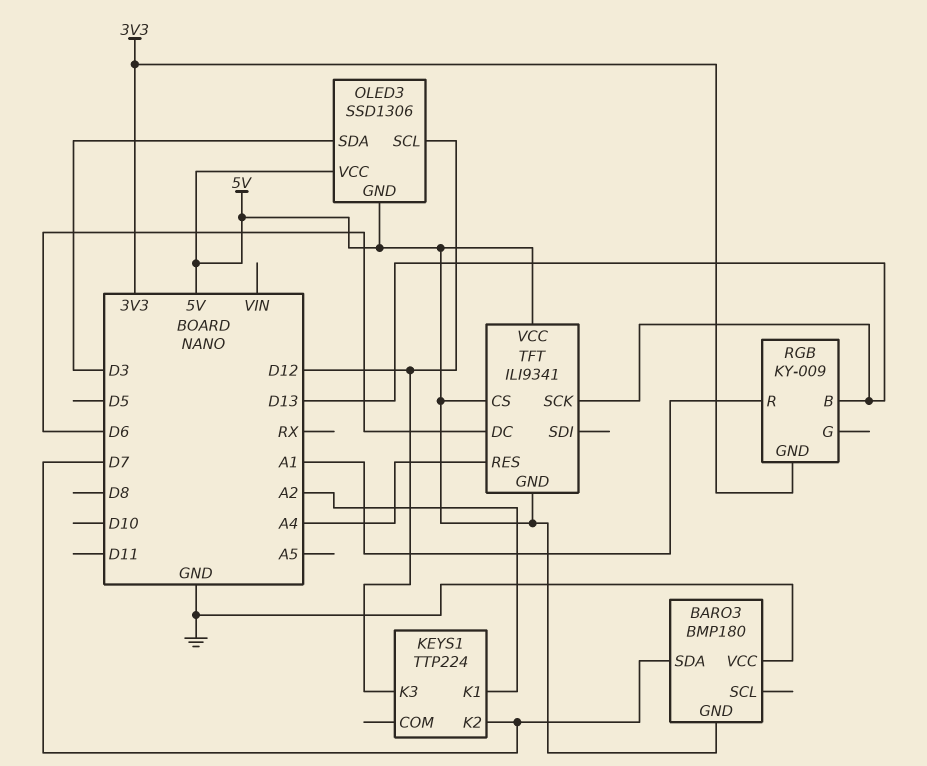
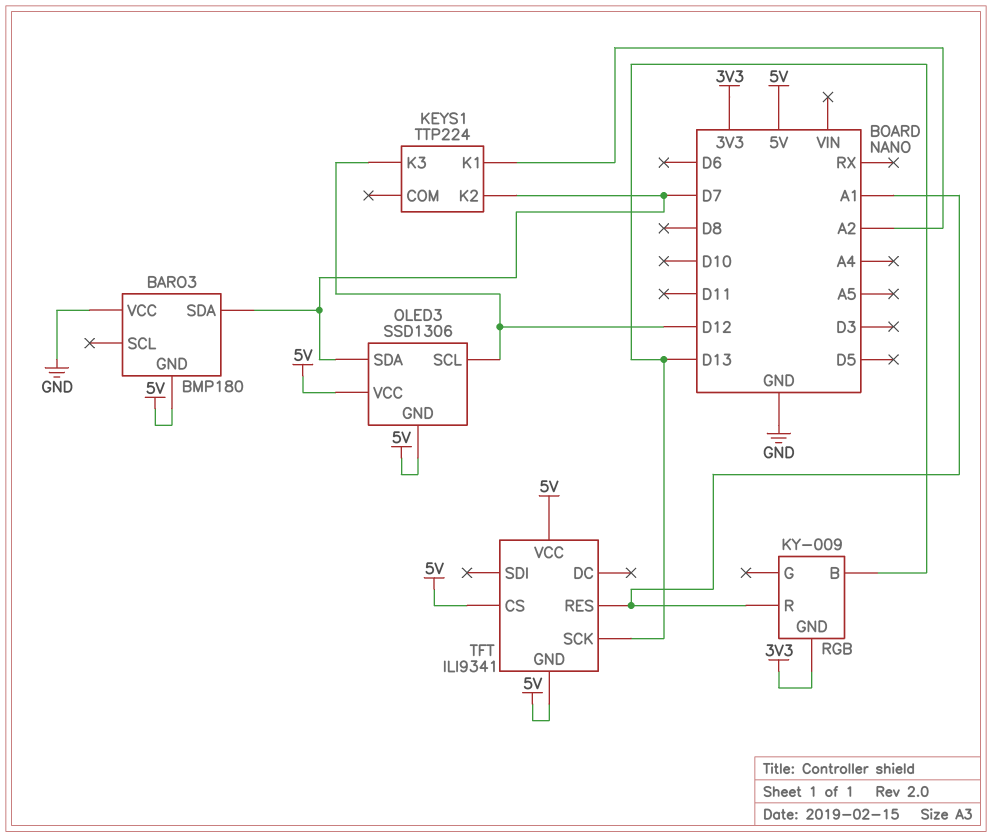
OLED3 pin SDA: D3 -> D7
TFT pin DC: D6 -> none
TFT pin RES: A4 -> A1

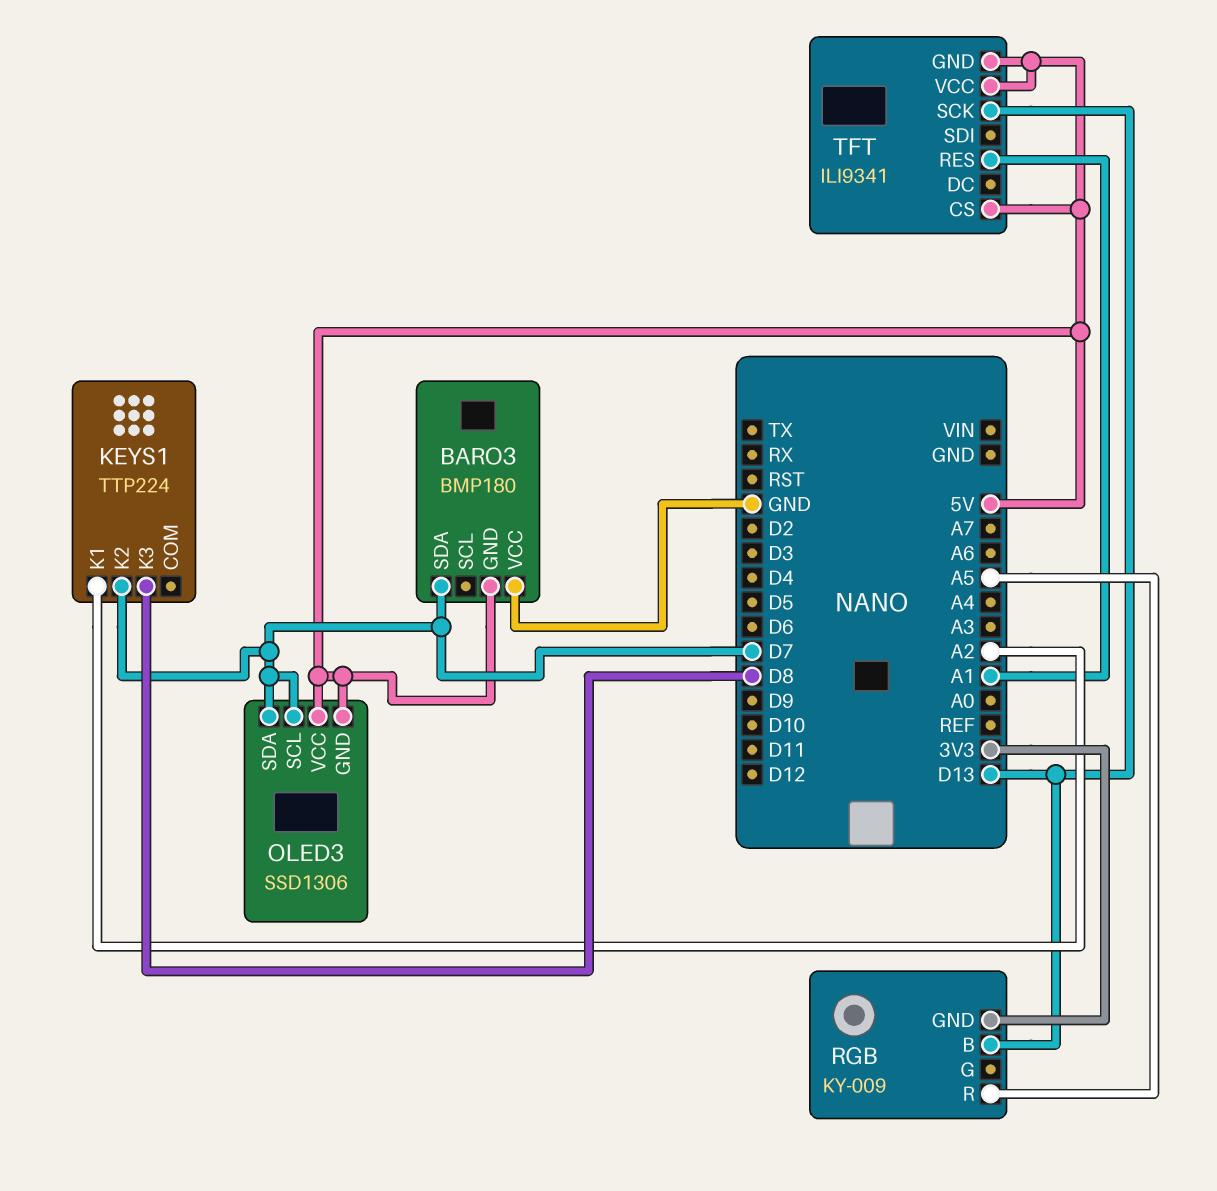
KEYS1 pin K3: D12 -> D8
OLED3 pin SCL: D12 -> D7
RGB pin R: A1 -> A5

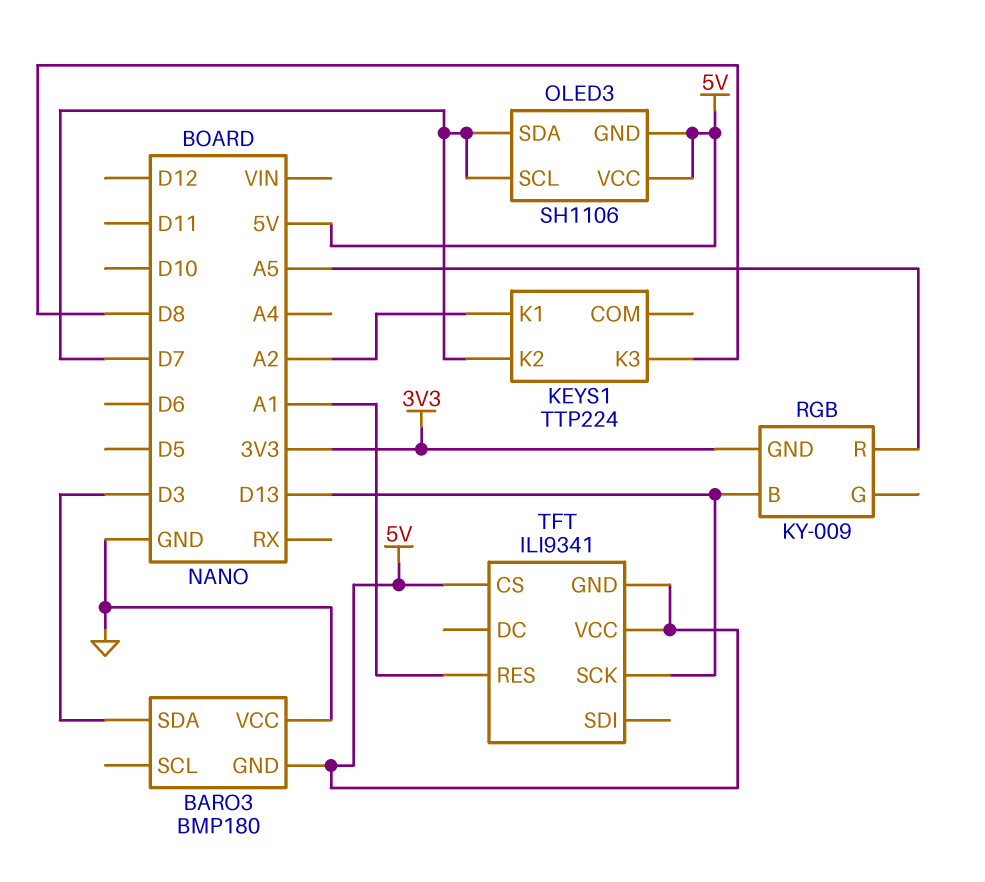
BARO3 pin SDA: D7 -> D3
OLED3: SSD1306 -> SH1106

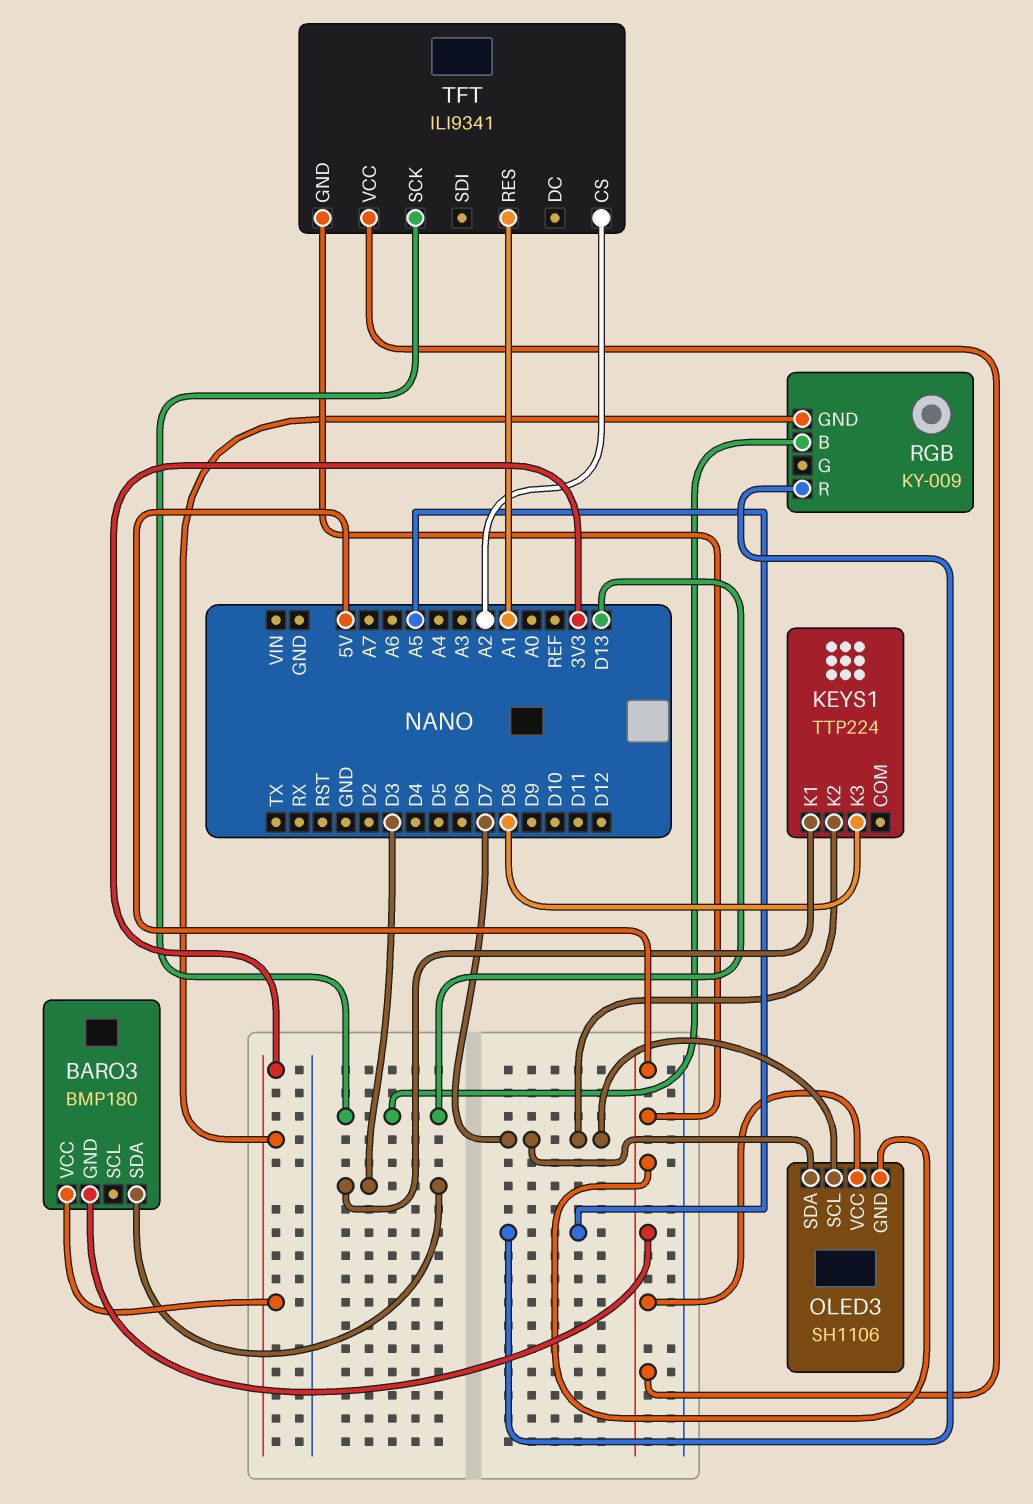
BARO3 pin VCC: GND -> 3V3
KEYS1 pin K1: A2 -> D3
TFT pin CS: 5V -> A2

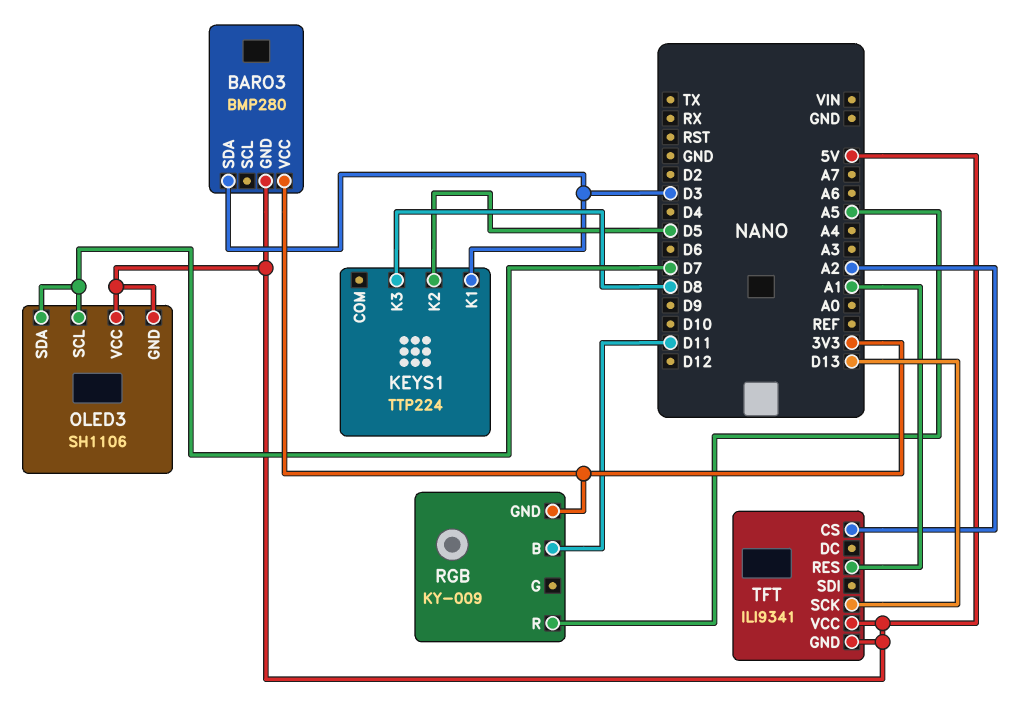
BARO3: BMP180 -> BMP280
KEYS1 pin K2: D7 -> D5
RGB pin B: D13 -> D11

